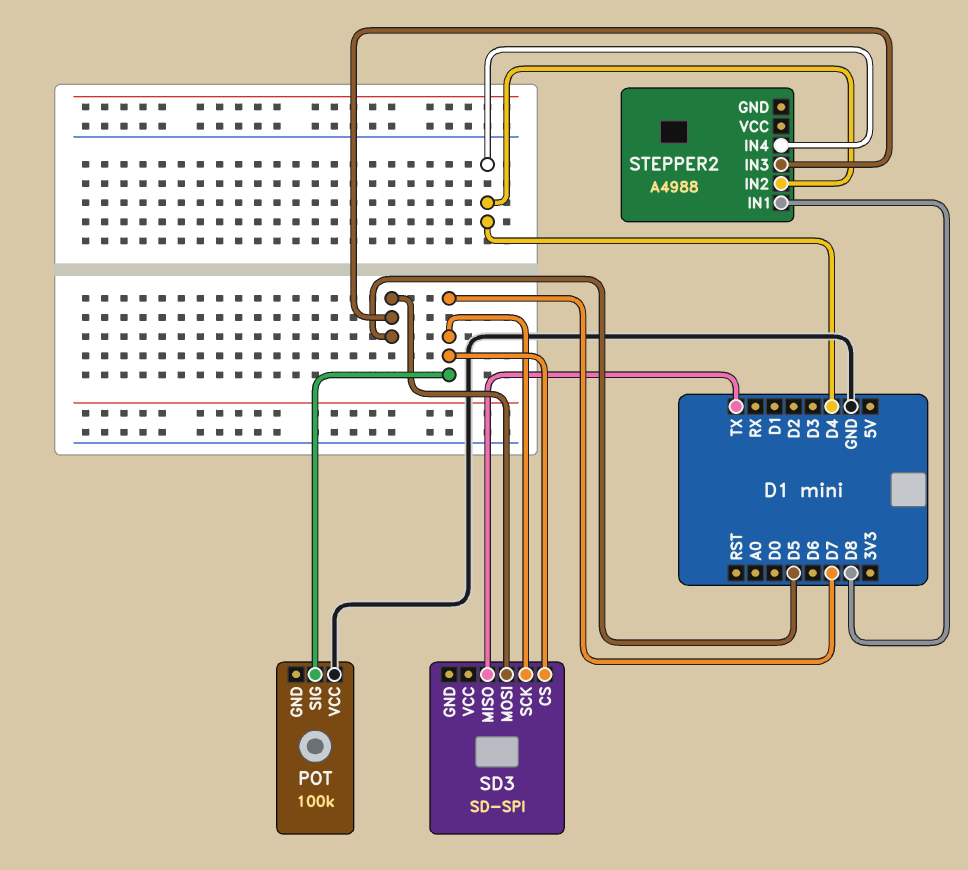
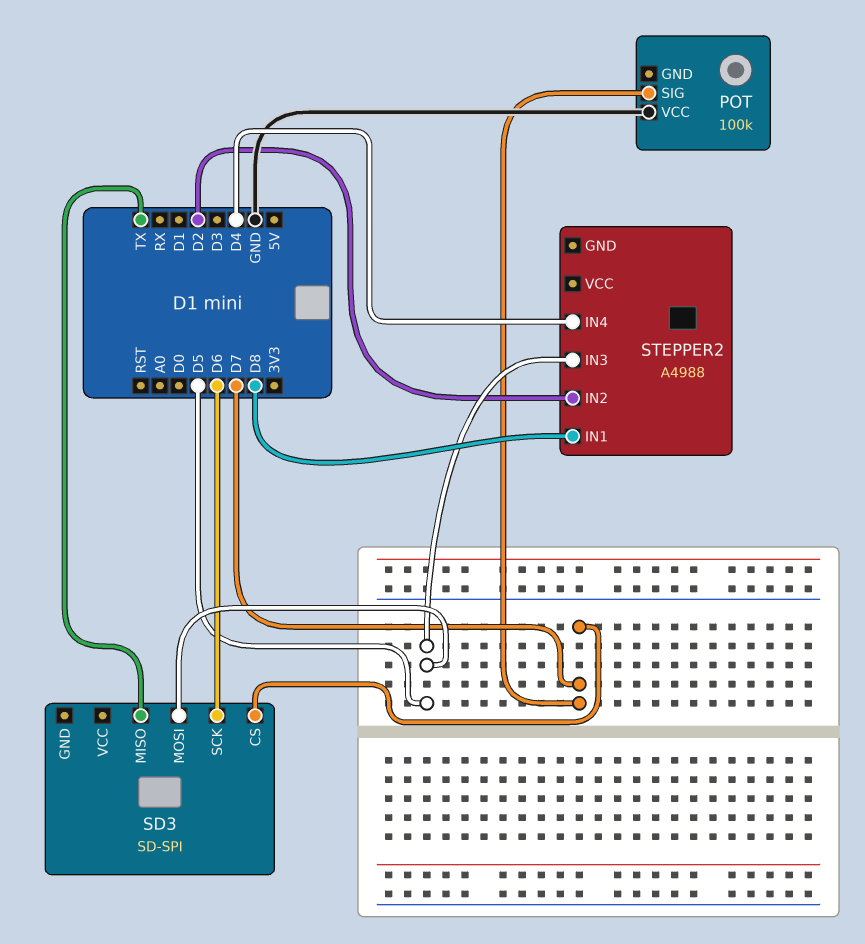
SD3 pin SCK: D7 -> D6
STEPPER2 pin IN2: D4 -> D2

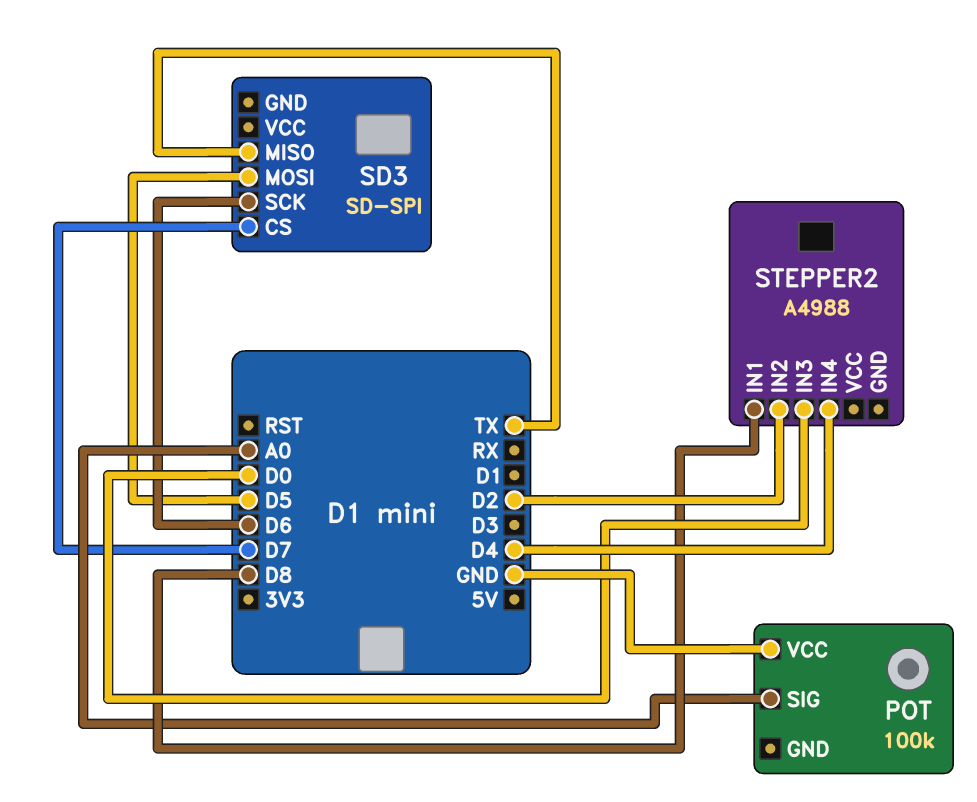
POT pin SIG: D7 -> A0
STEPPER2 pin IN3: D5 -> D0

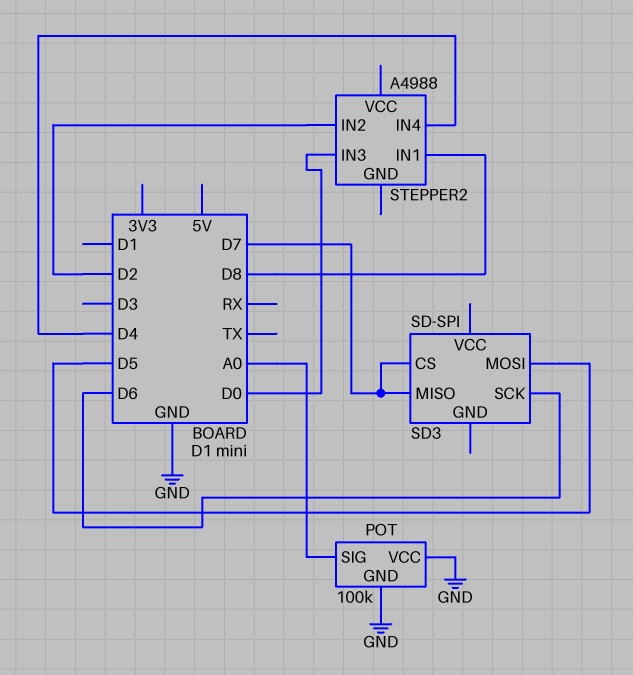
POT pin GND: none -> GND
SD3 pin MISO: TX -> D7

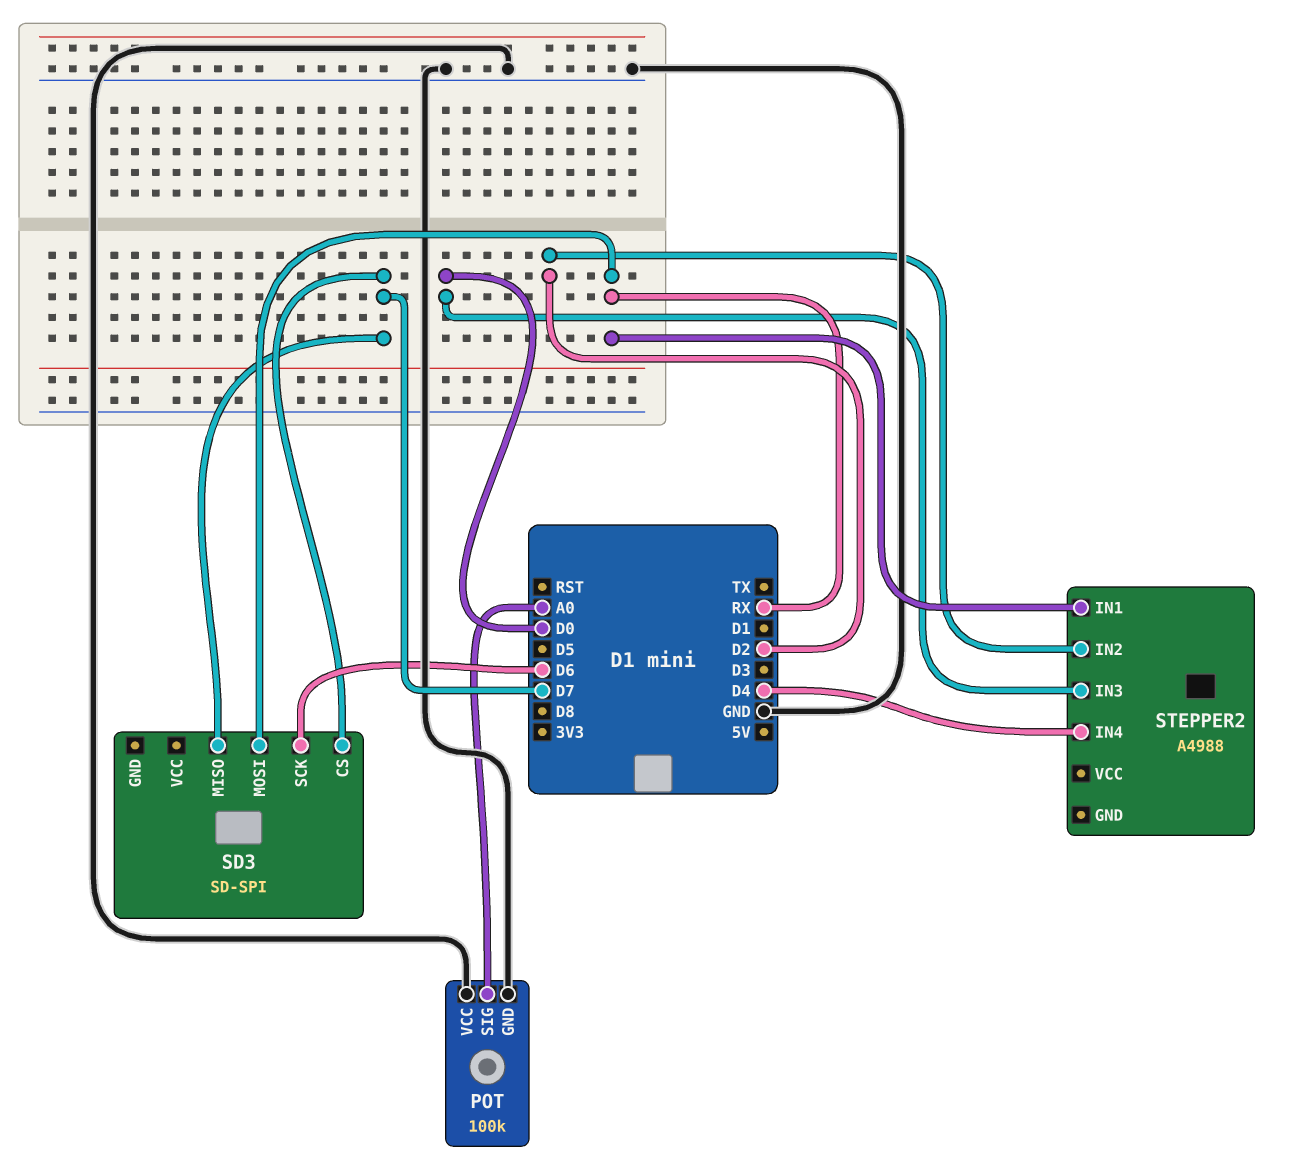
SD3 pin MOSI: D5 -> RX
STEPPER2 pin IN1: D8 -> RX

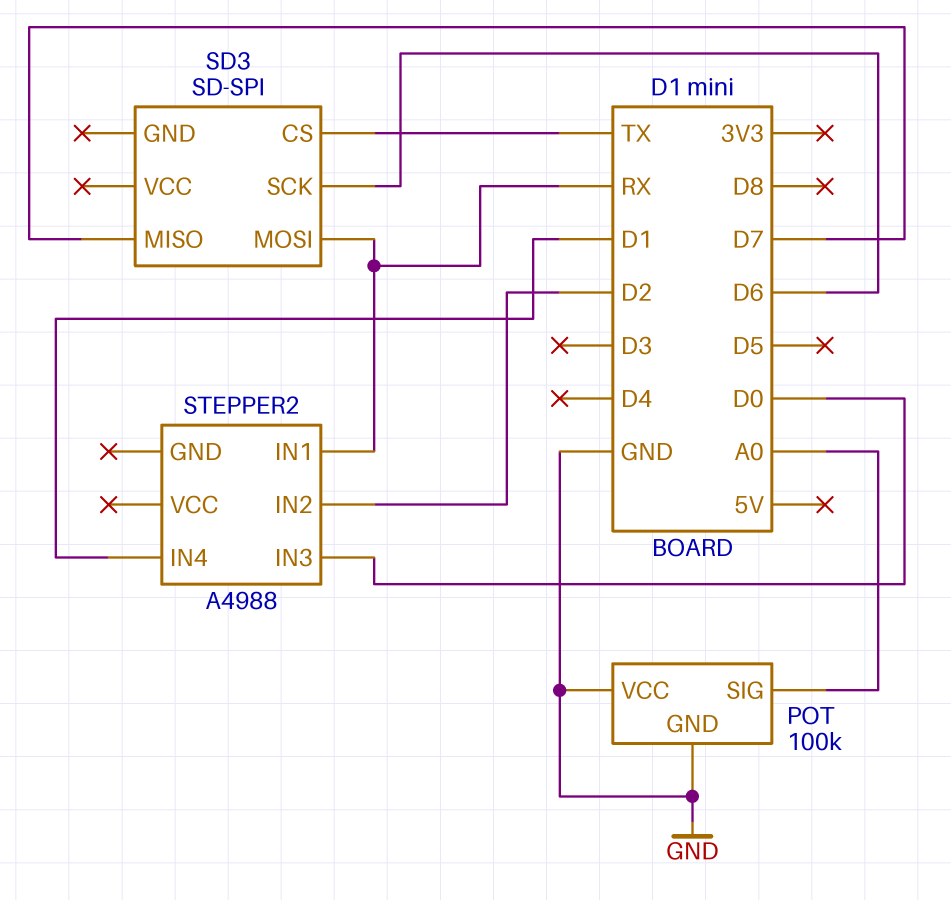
SD3 pin CS: D7 -> TX
STEPPER2 pin IN4: D4 -> D1

